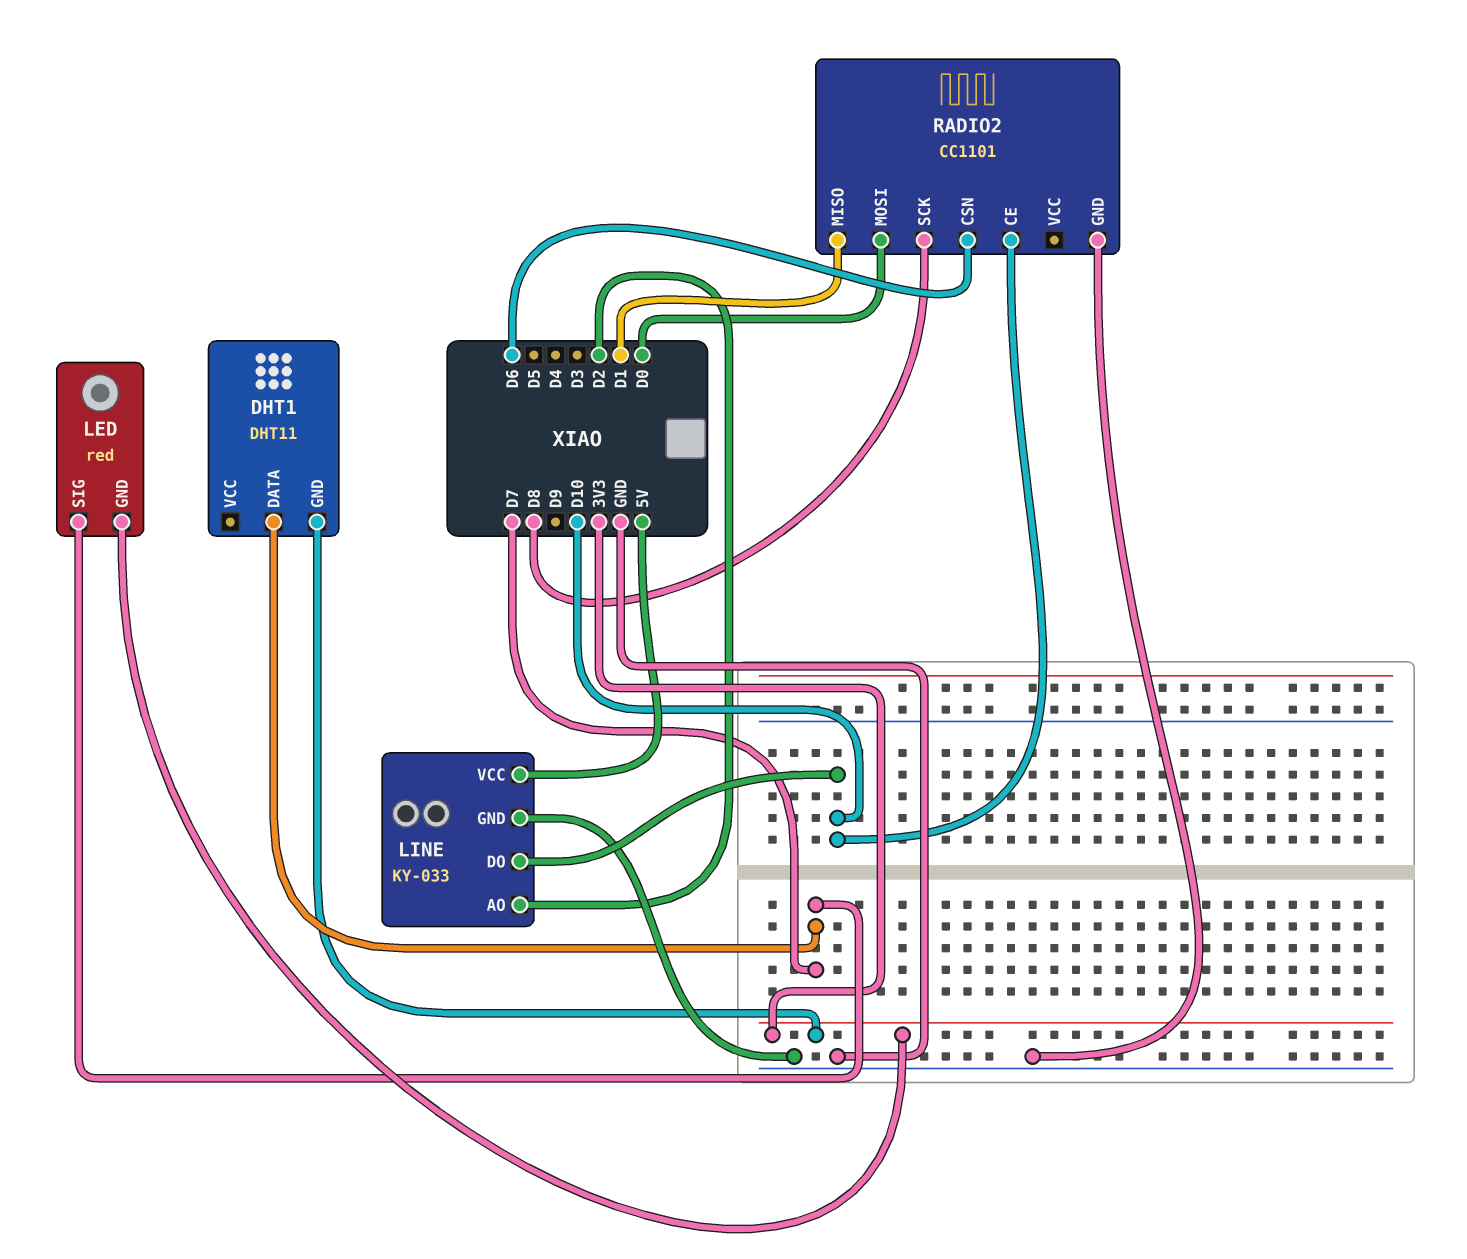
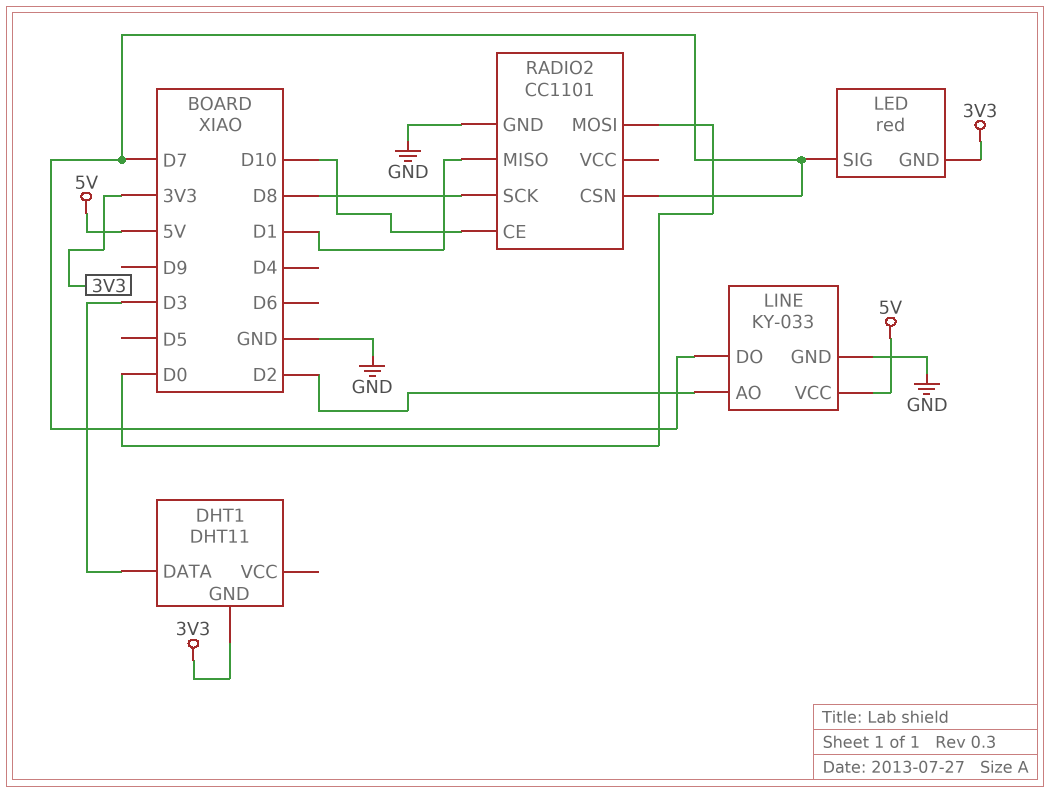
DHT1 pin DATA: D7 -> D3
LINE pin DO: D10 -> D7
RADIO2 pin CSN: D6 -> D7

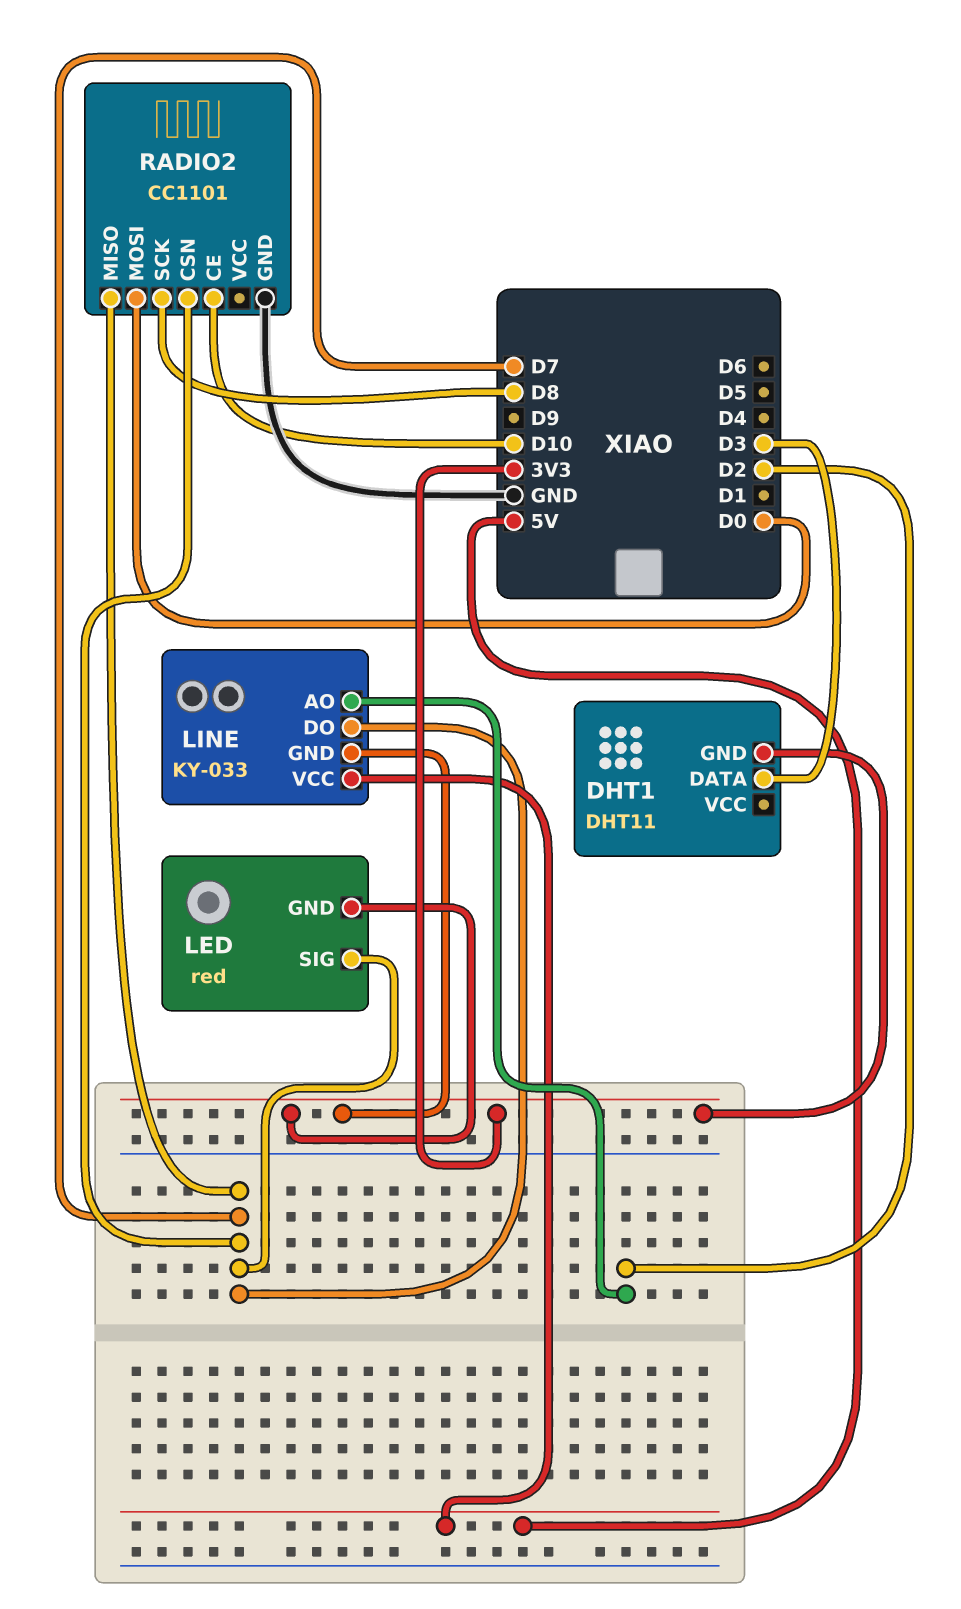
LINE pin GND: GND -> 3V3
RADIO2 pin MISO: D1 -> D7

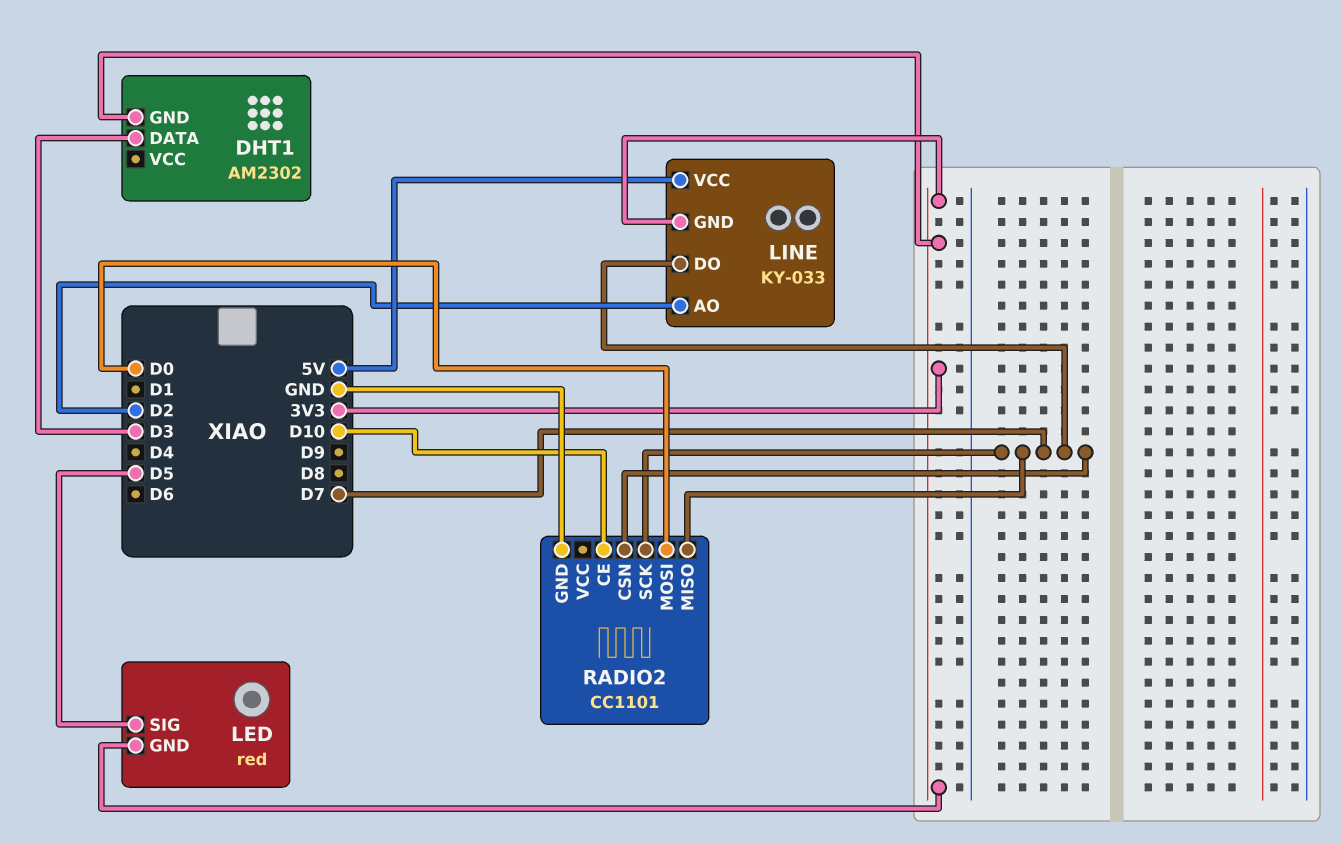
DHT1: DHT11 -> AM2302
LED pin SIG: D7 -> D5
RADIO2 pin SCK: D8 -> D7

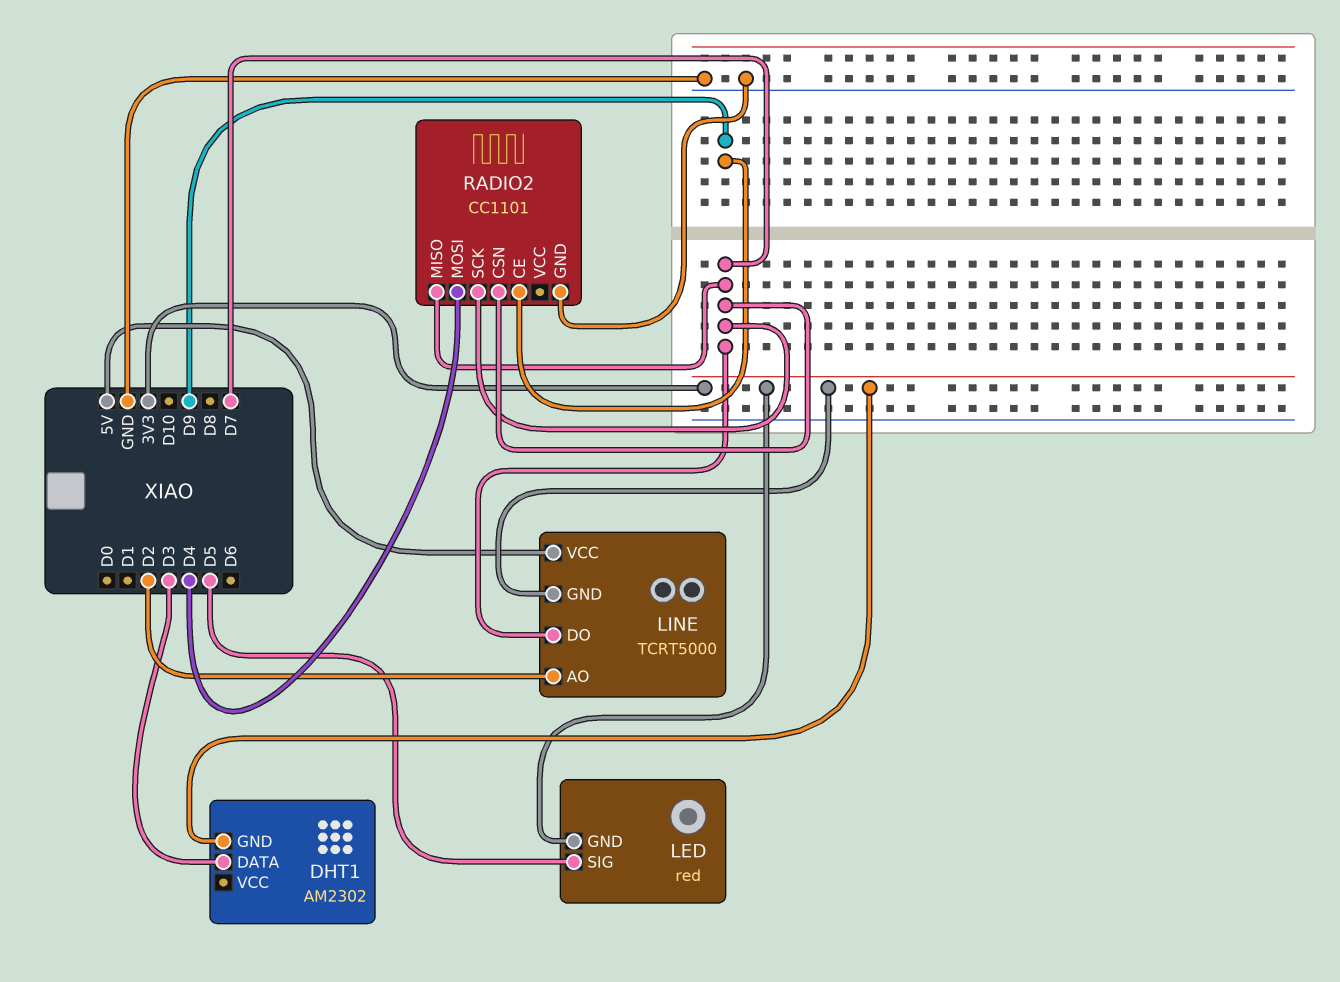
LINE: KY-033 -> TCRT5000
RADIO2 pin CE: D10 -> D9
RADIO2 pin MOSI: D0 -> D4

